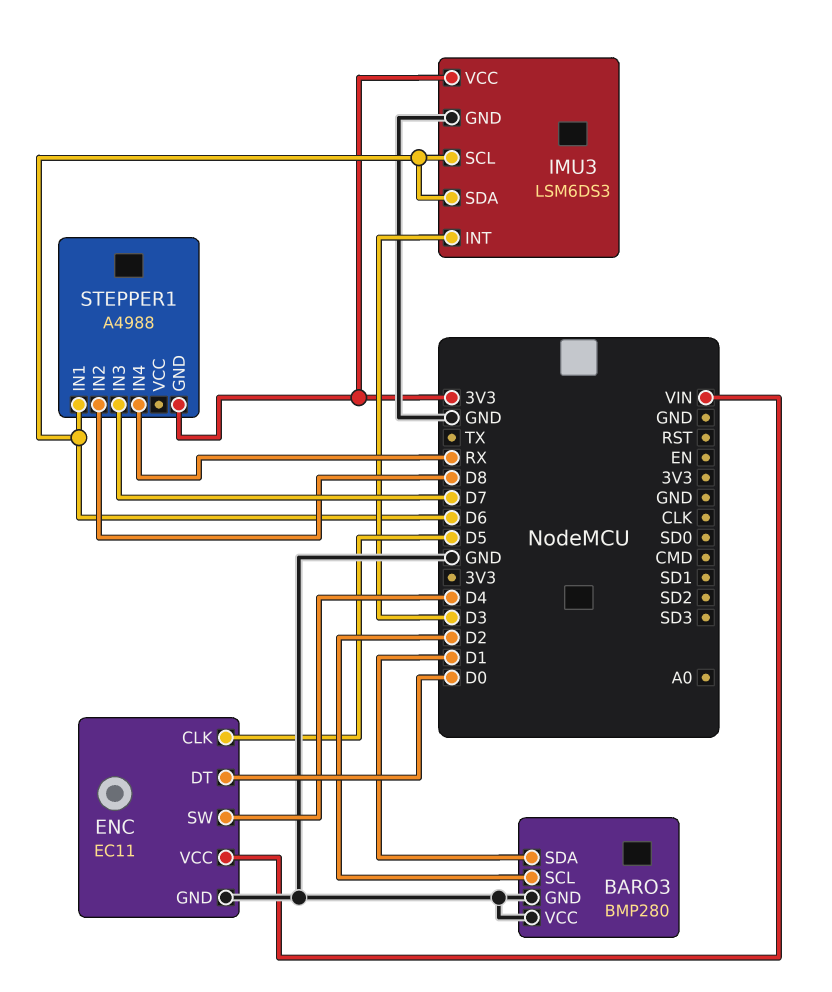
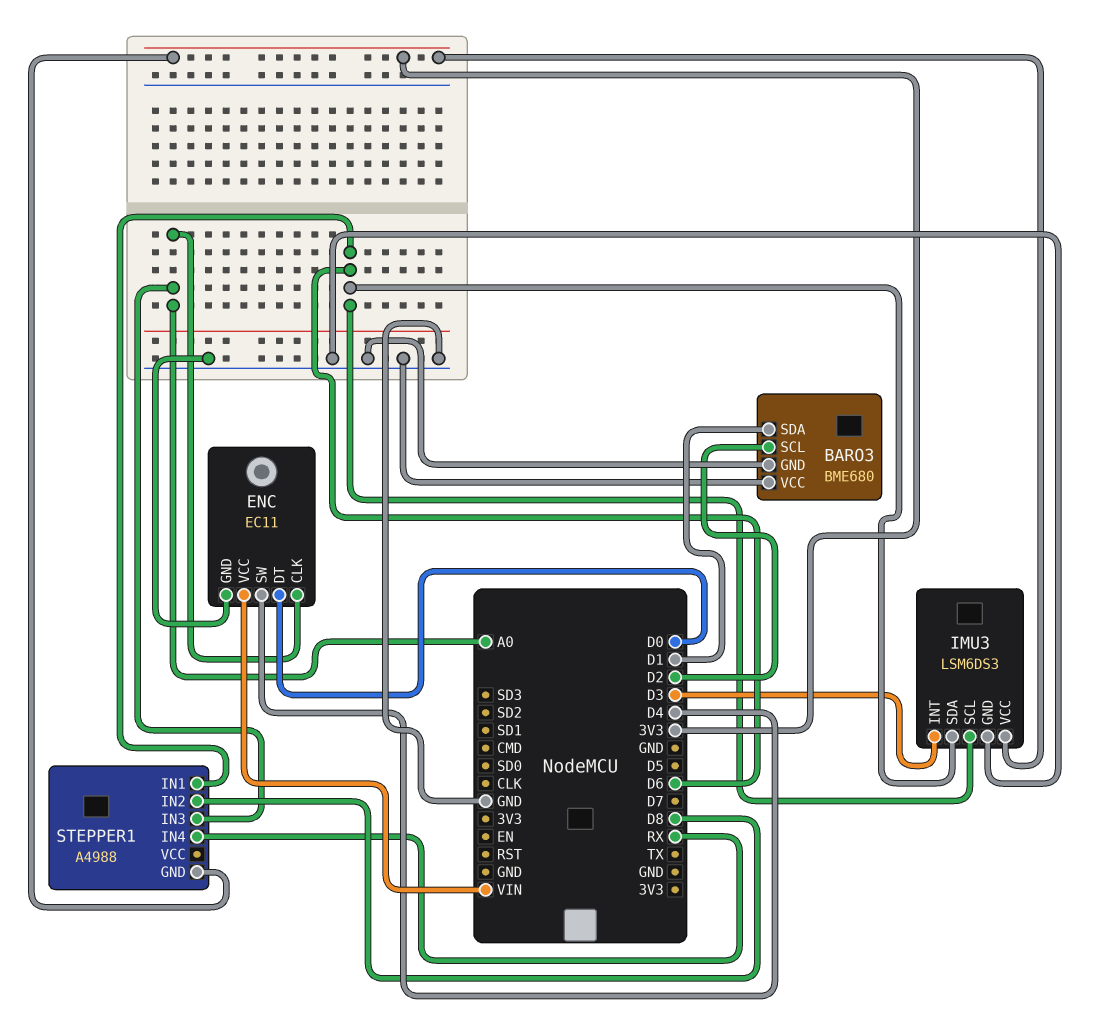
BARO3: BMP280 -> BME680
ENC pin CLK: D5 -> A0
STEPPER1 pin IN3: D7 -> A0

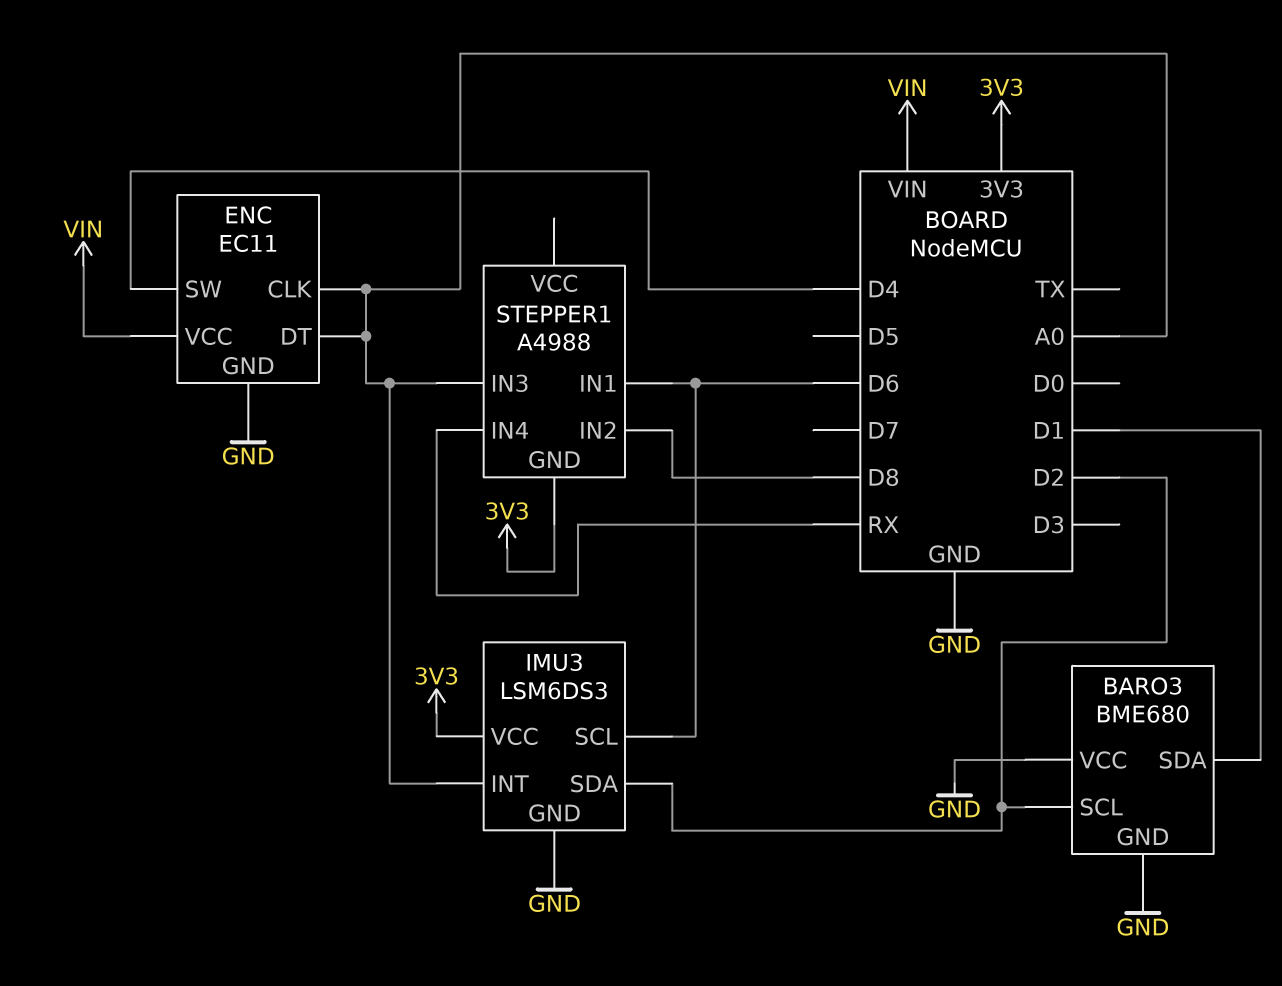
ENC pin DT: D0 -> A0
IMU3 pin INT: D3 -> A0
IMU3 pin SDA: D6 -> D2

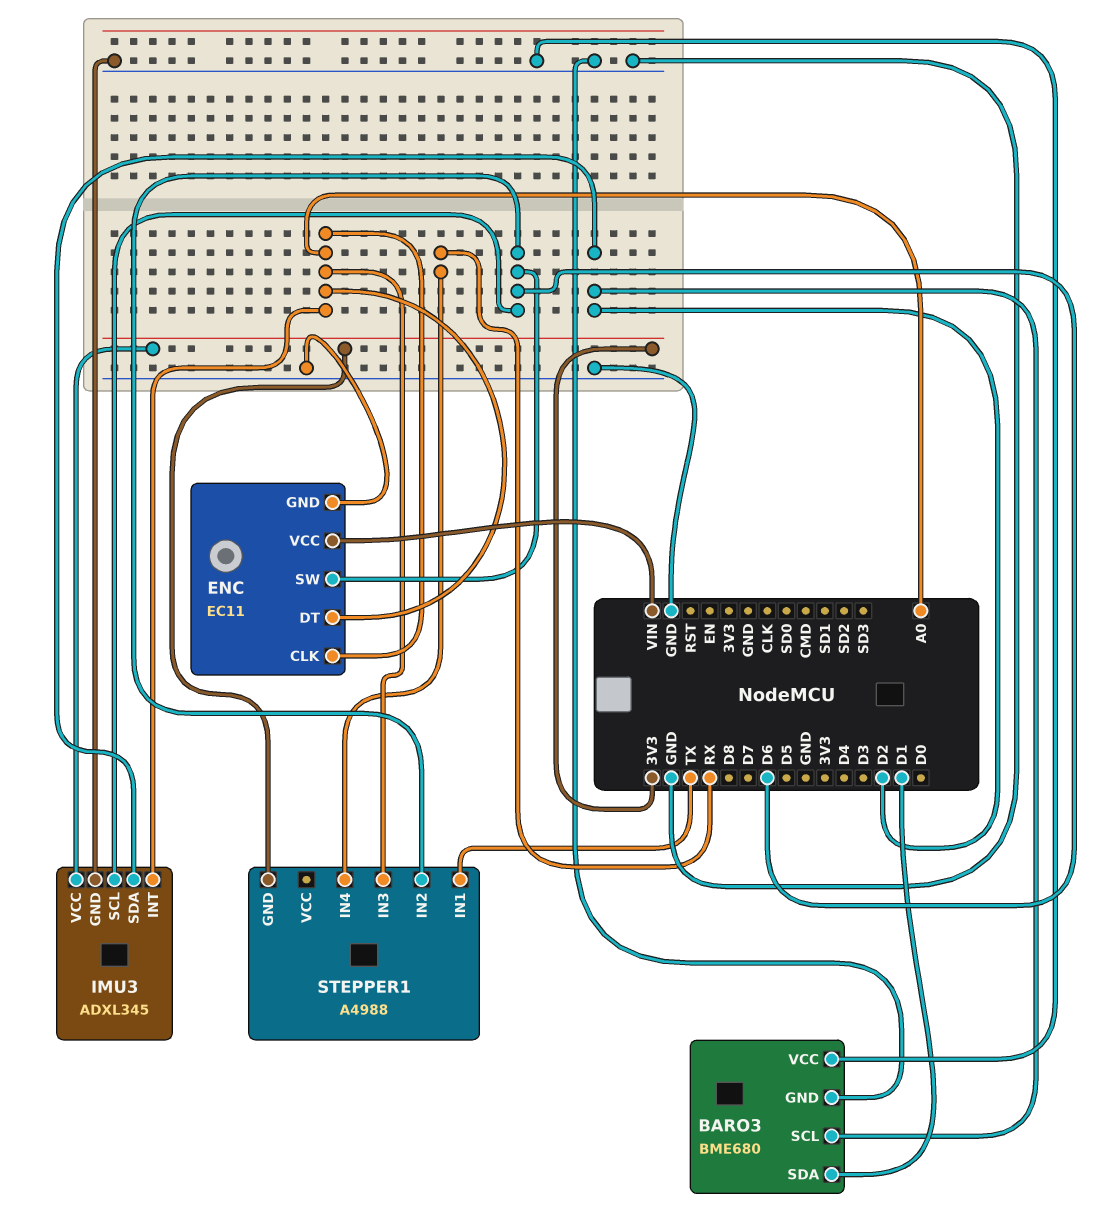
ENC pin SW: D4 -> D6
IMU3: LSM6DS3 -> ADXL345
STEPPER1 pin IN1: D6 -> TX
STEPPER1 pin IN2: D8 -> D6

